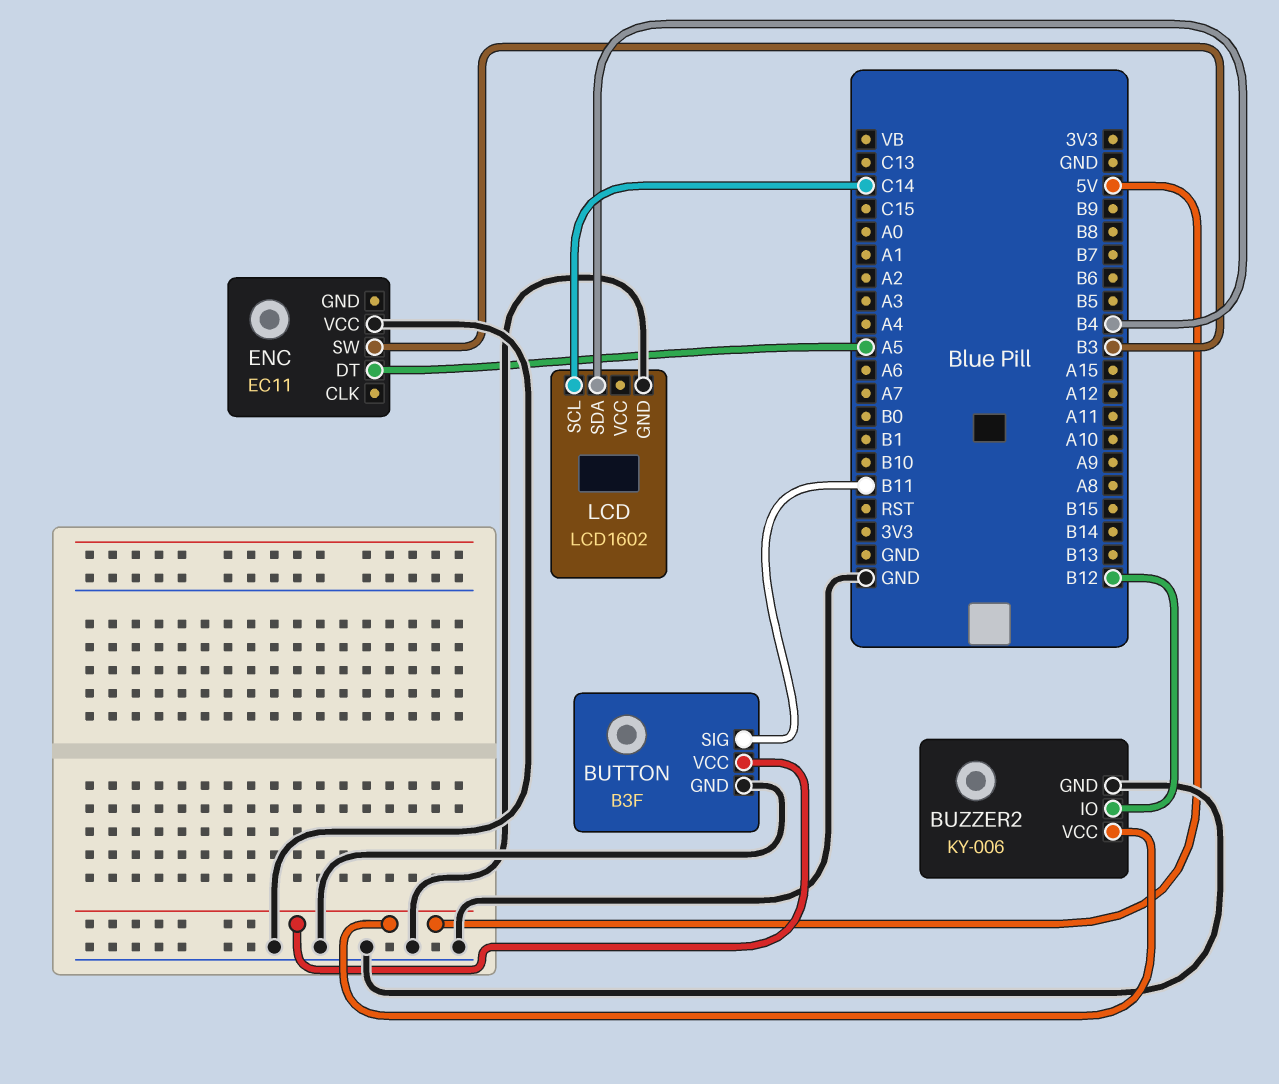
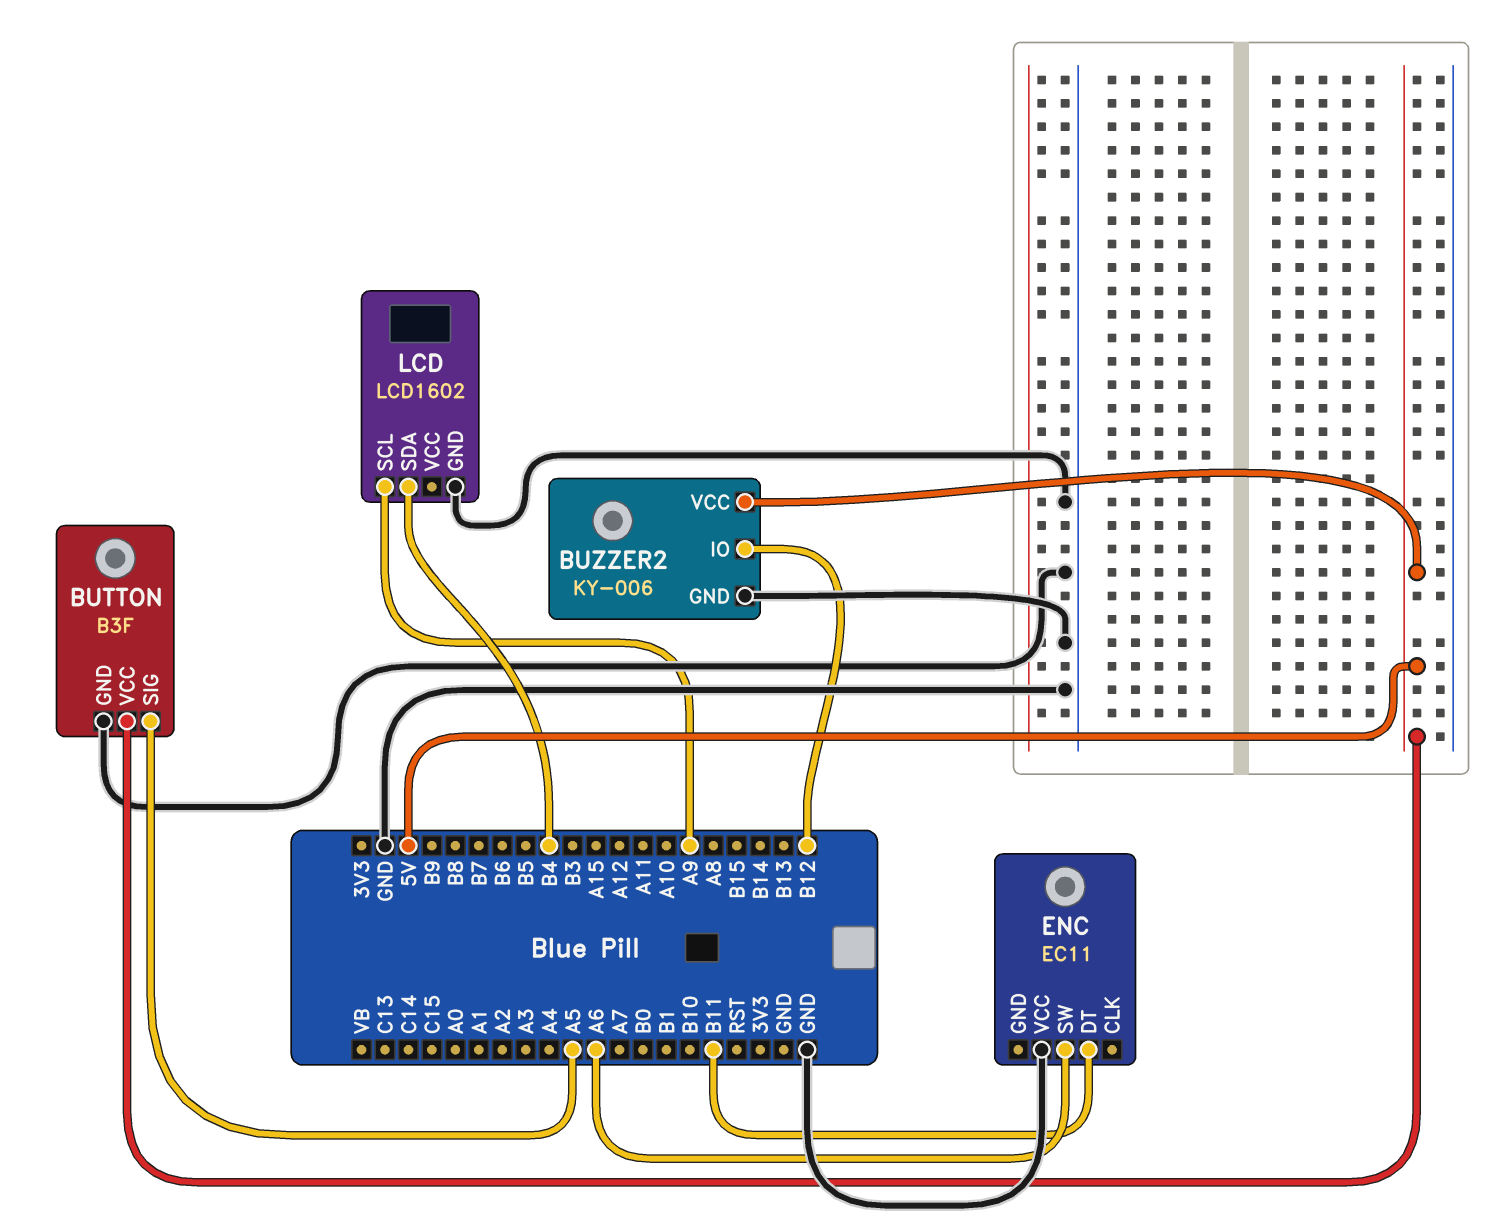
BUTTON pin SIG: B11 -> A5
ENC pin DT: A5 -> B11
ENC pin SW: B3 -> A6
LCD pin SCL: C14 -> A9

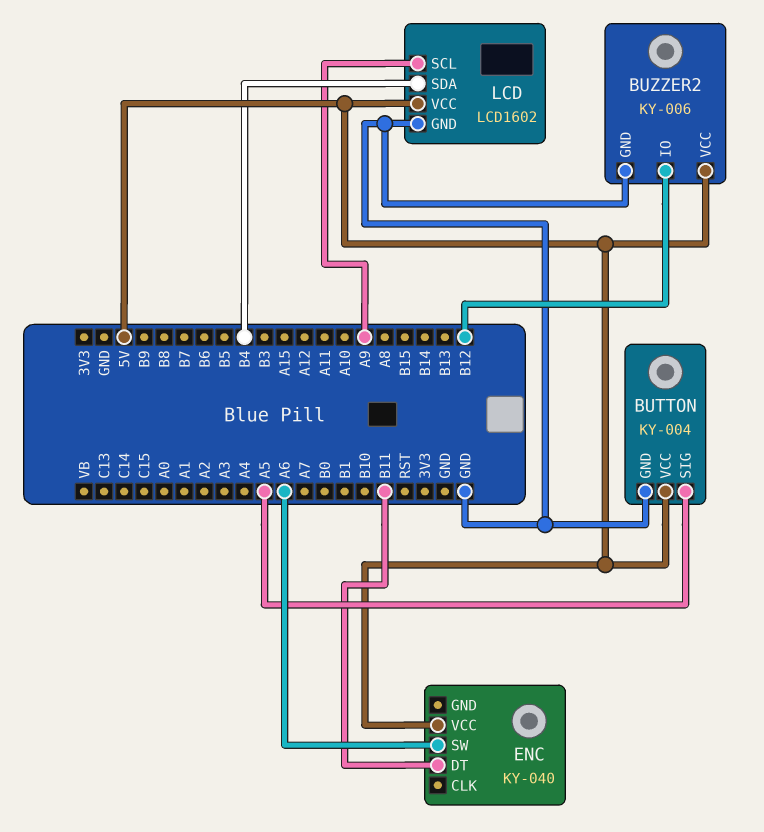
BUTTON: B3F -> KY-004
ENC: EC11 -> KY-040
ENC pin VCC: GND -> 5V
LCD pin VCC: none -> 5V

